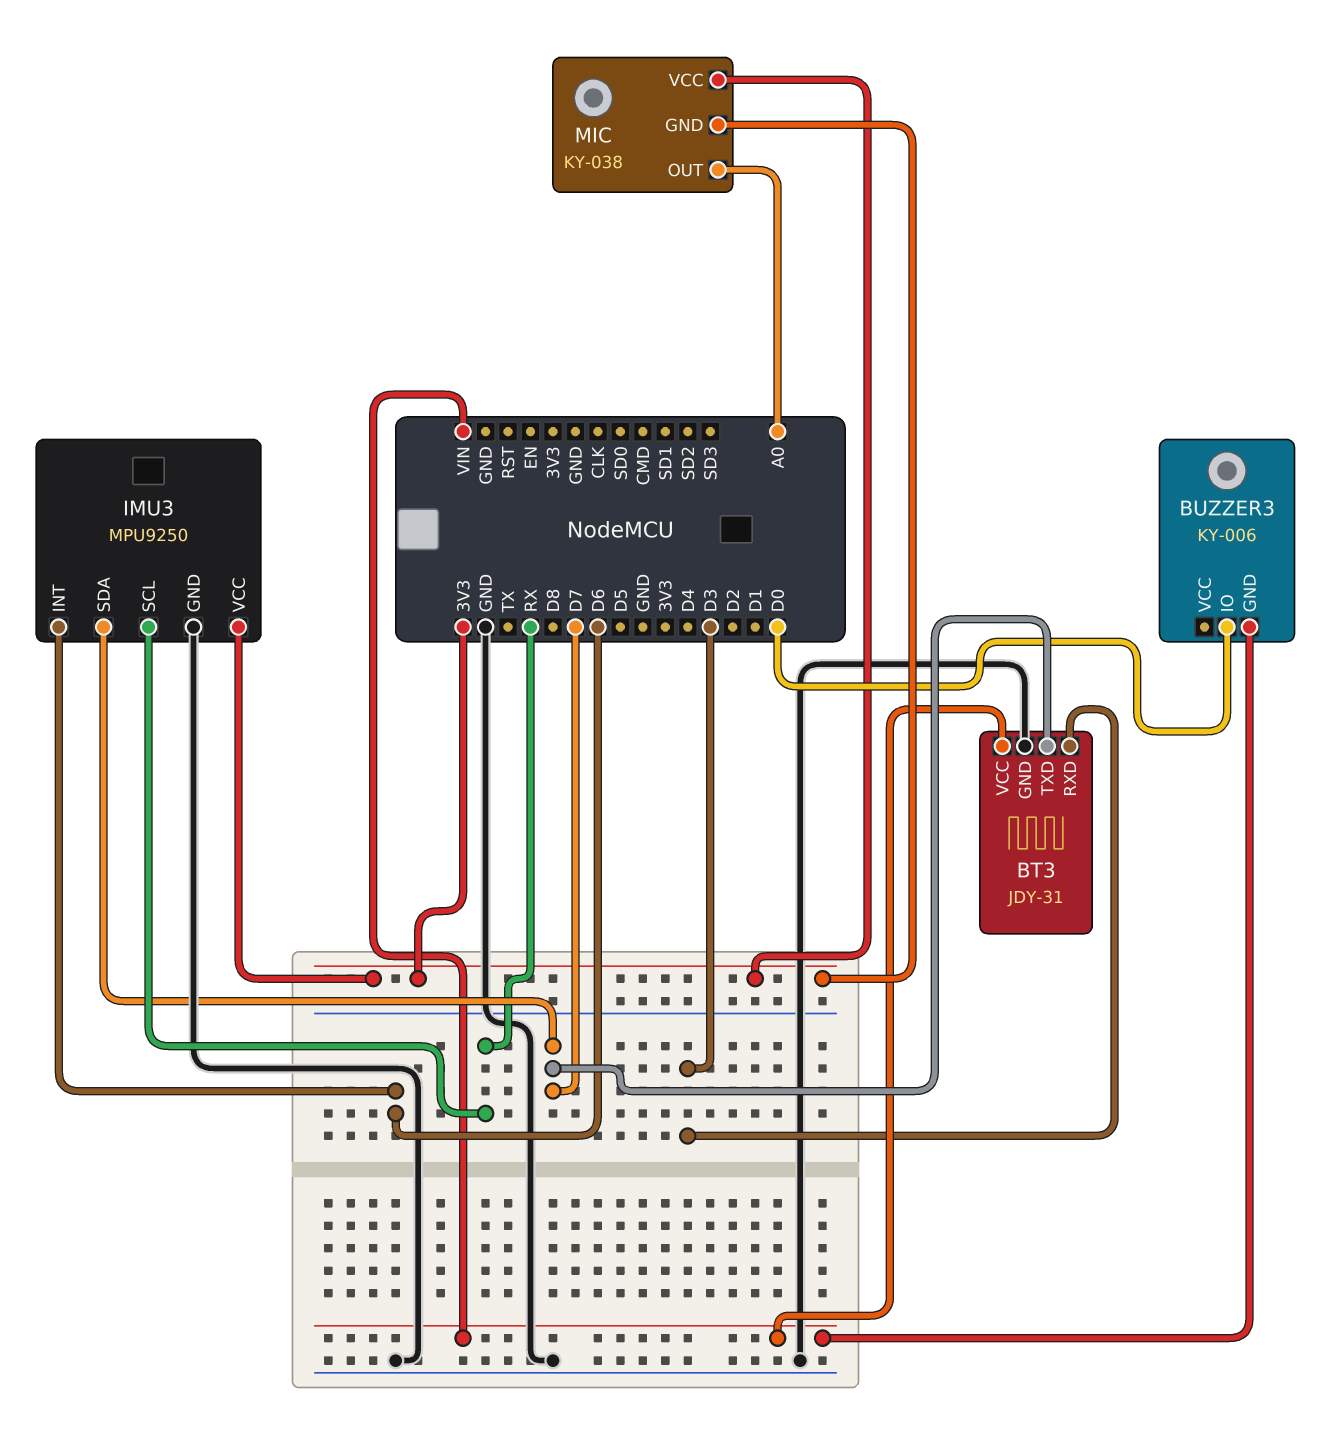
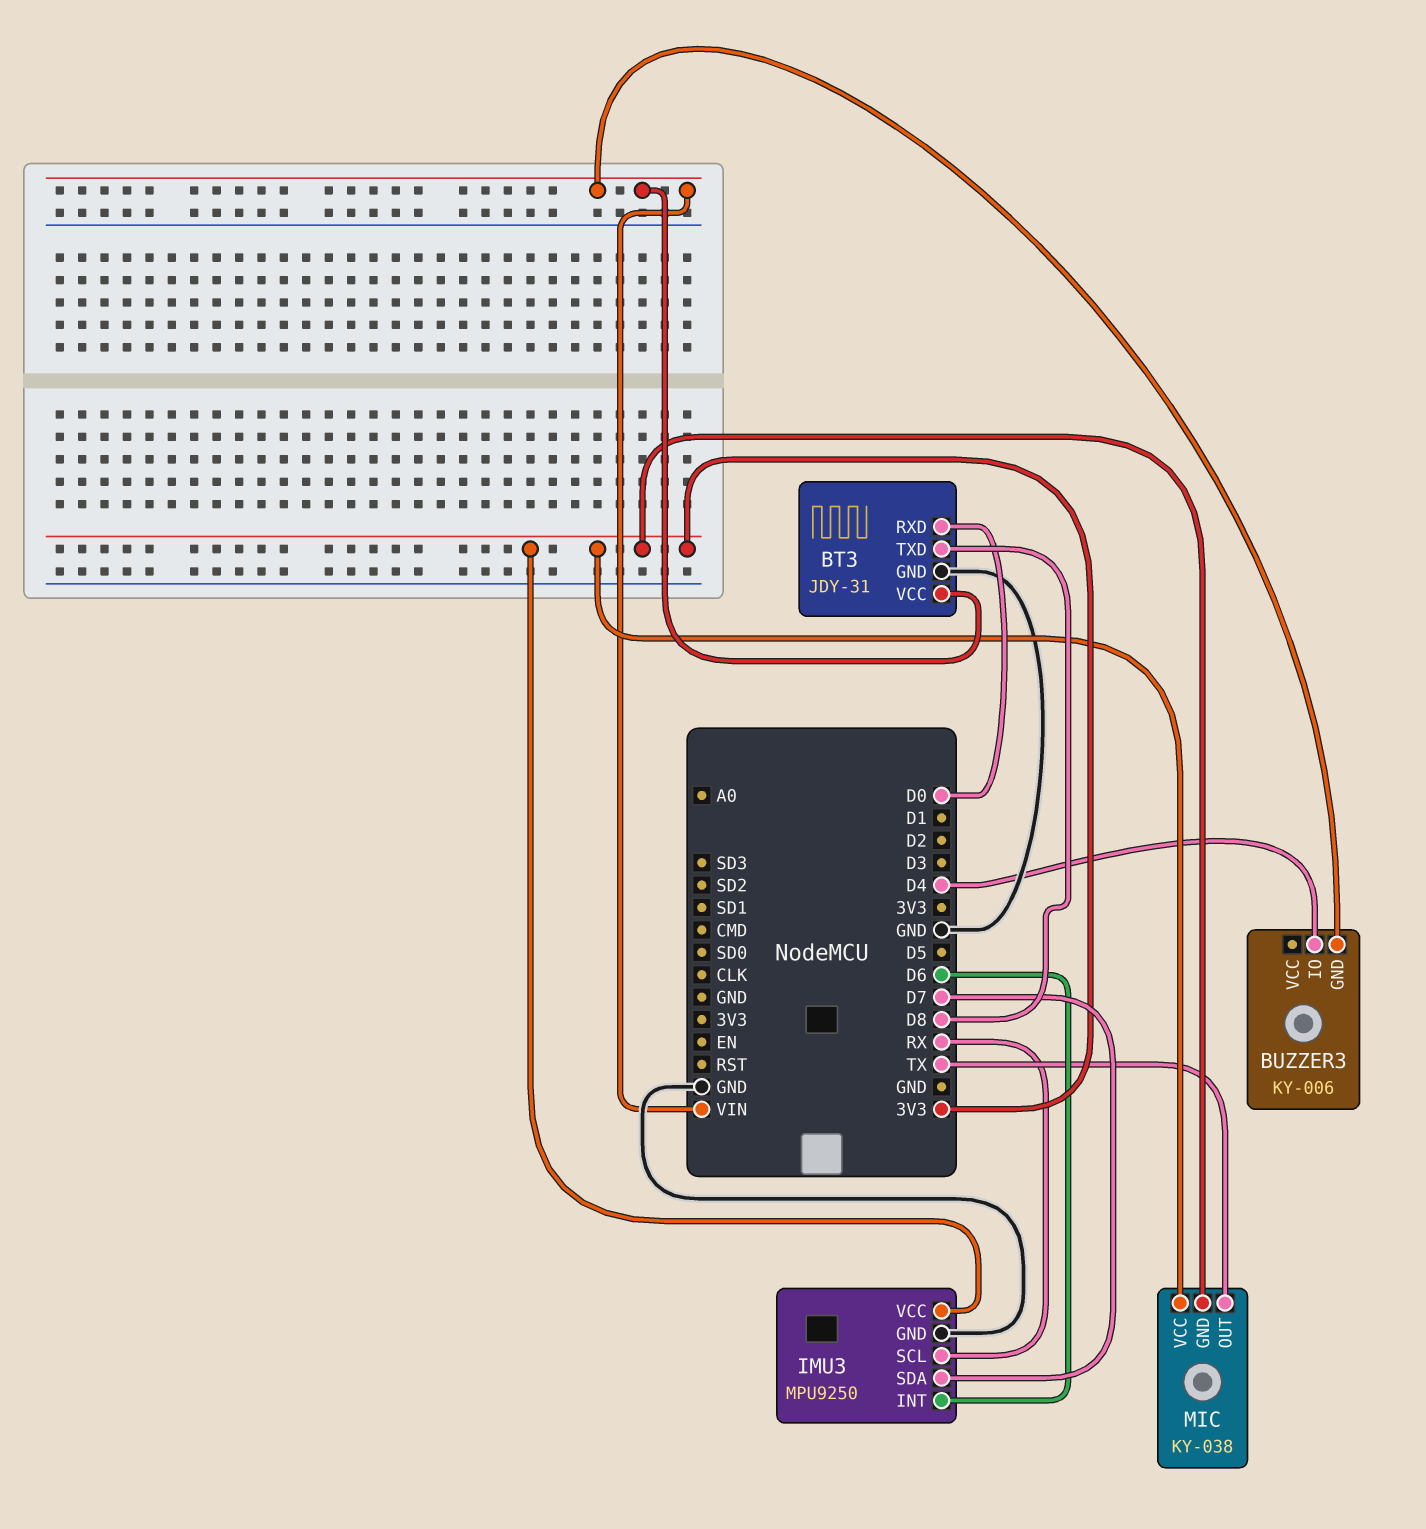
BT3 pin RXD: D3 -> D0
BT3 pin TXD: D7 -> D8
BUZZER3 pin IO: D0 -> D4
MIC pin OUT: A0 -> TX

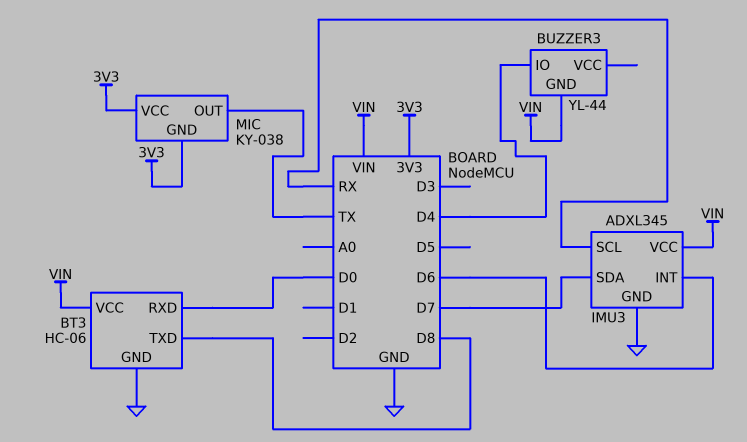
BT3: JDY-31 -> HC-06
BUZZER3: KY-006 -> YL-44
IMU3: MPU9250 -> ADXL345
IMU3 pin VCC: 3V3 -> VIN

